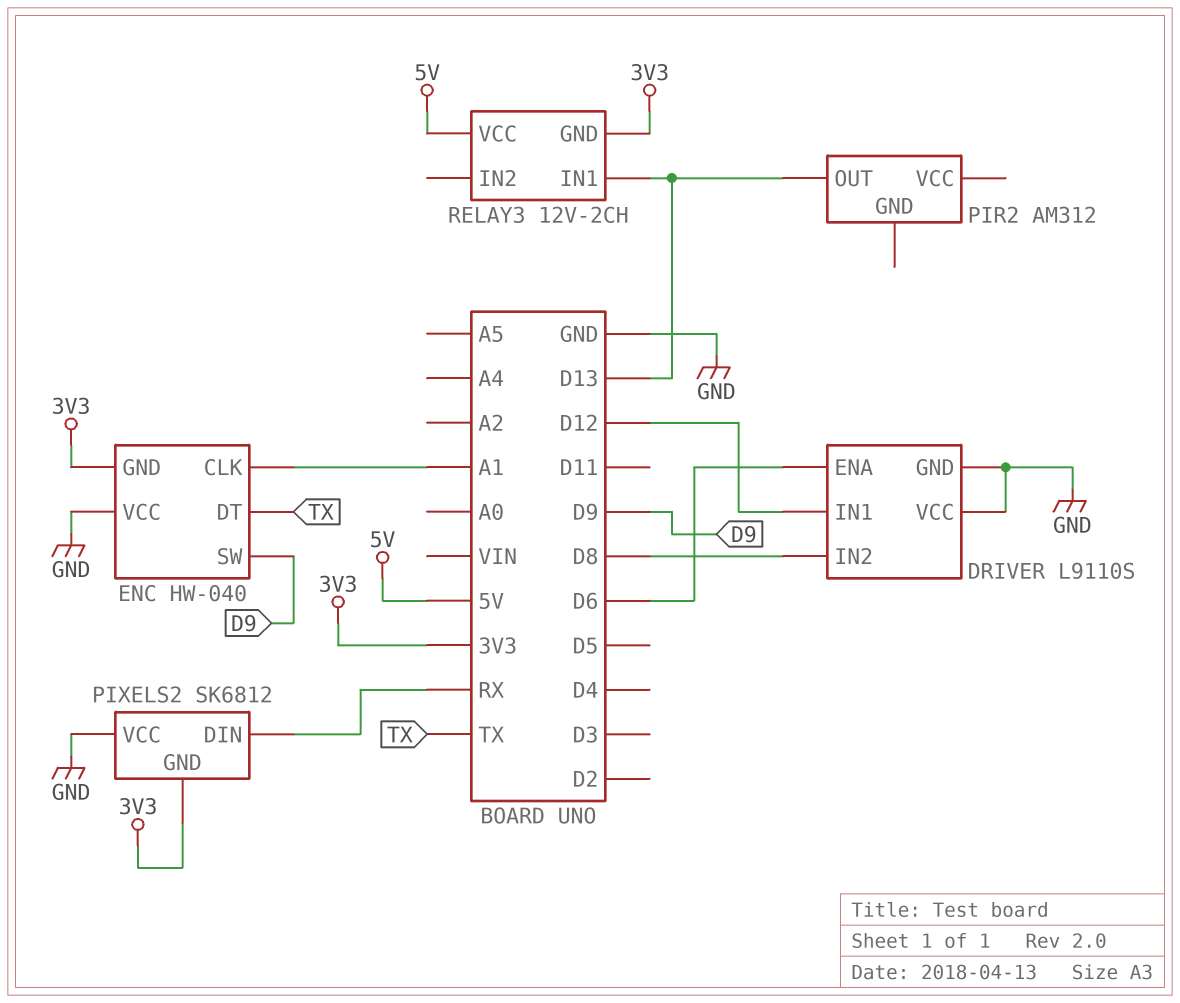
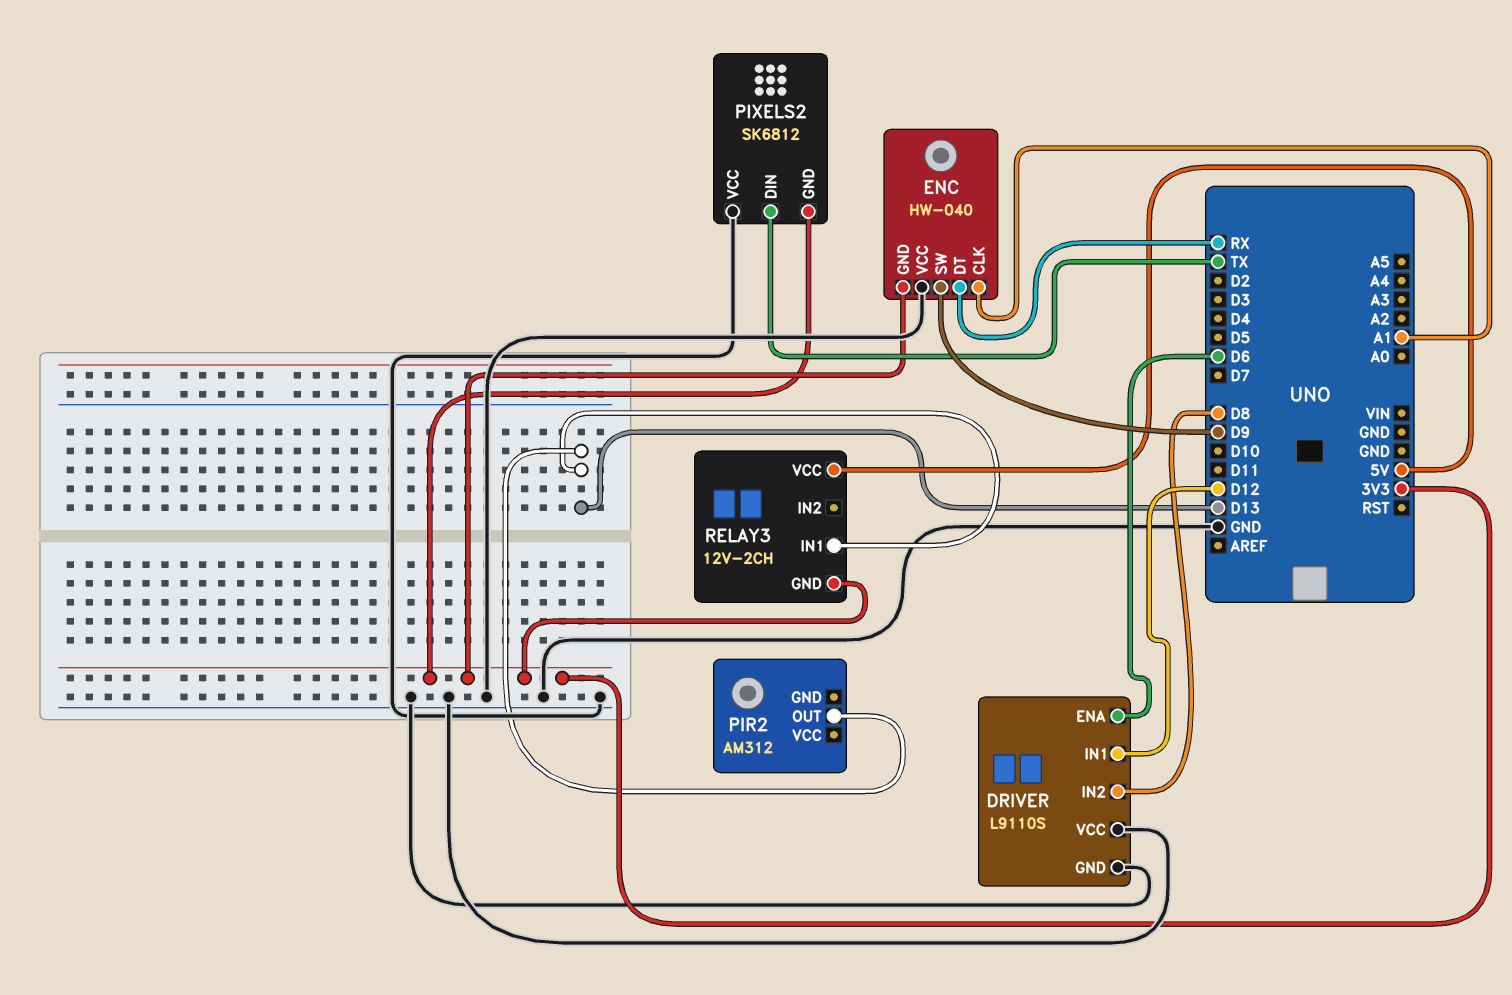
ENC pin DT: TX -> RX
PIXELS2 pin DIN: RX -> TX

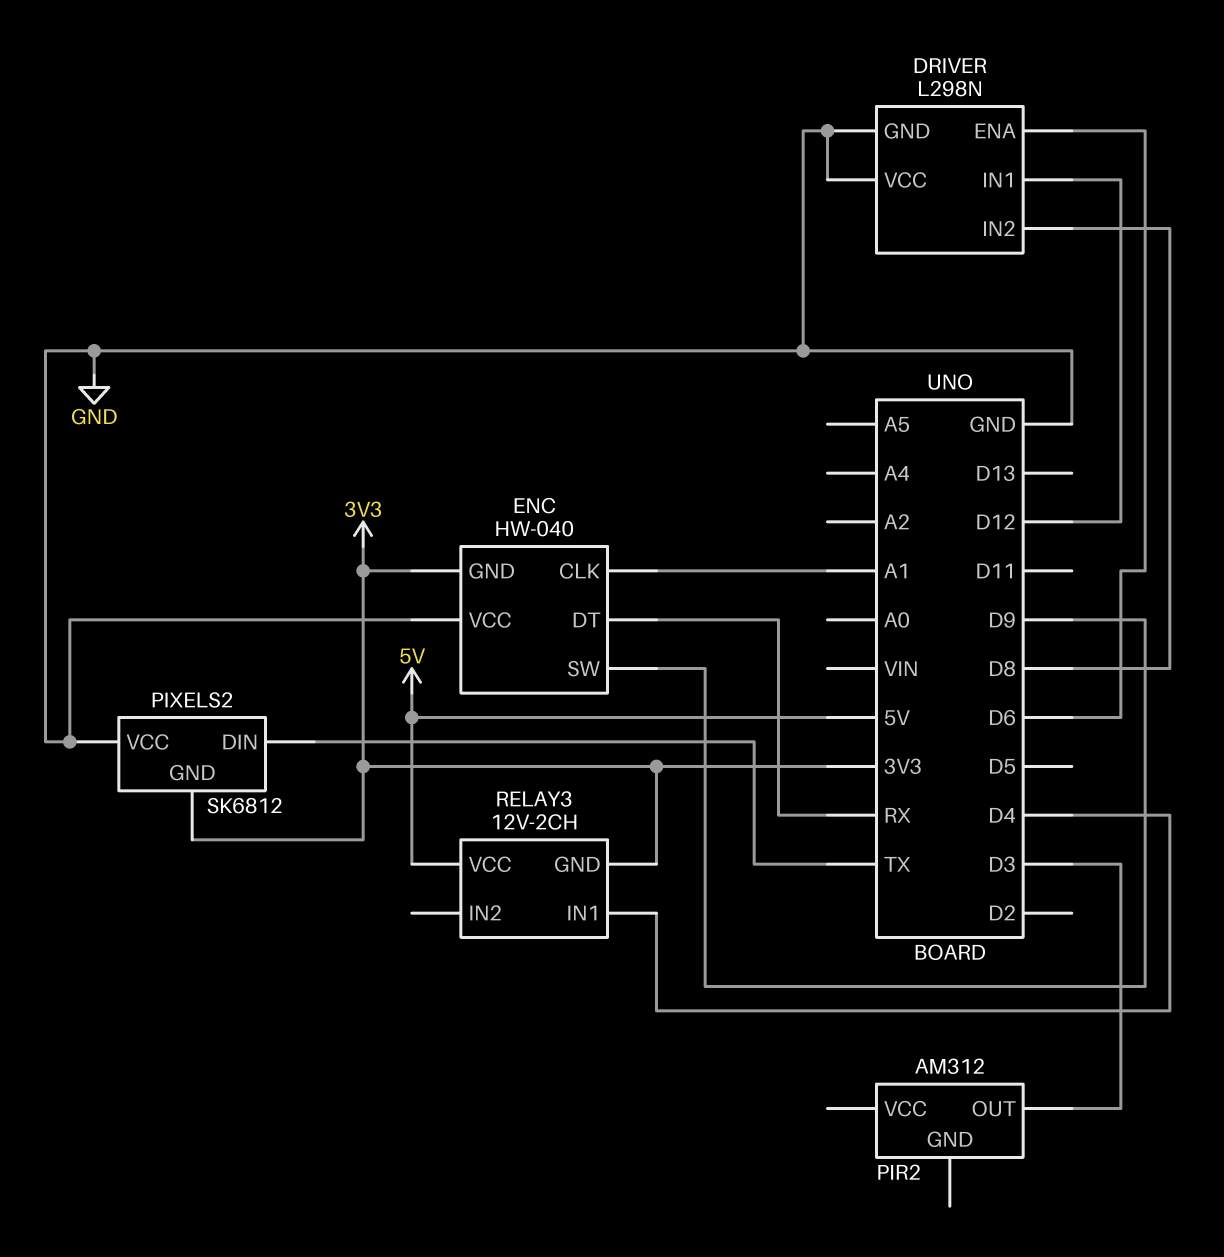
DRIVER: L9110S -> L298N
PIR2 pin OUT: D13 -> D3
RELAY3 pin IN1: D13 -> D4

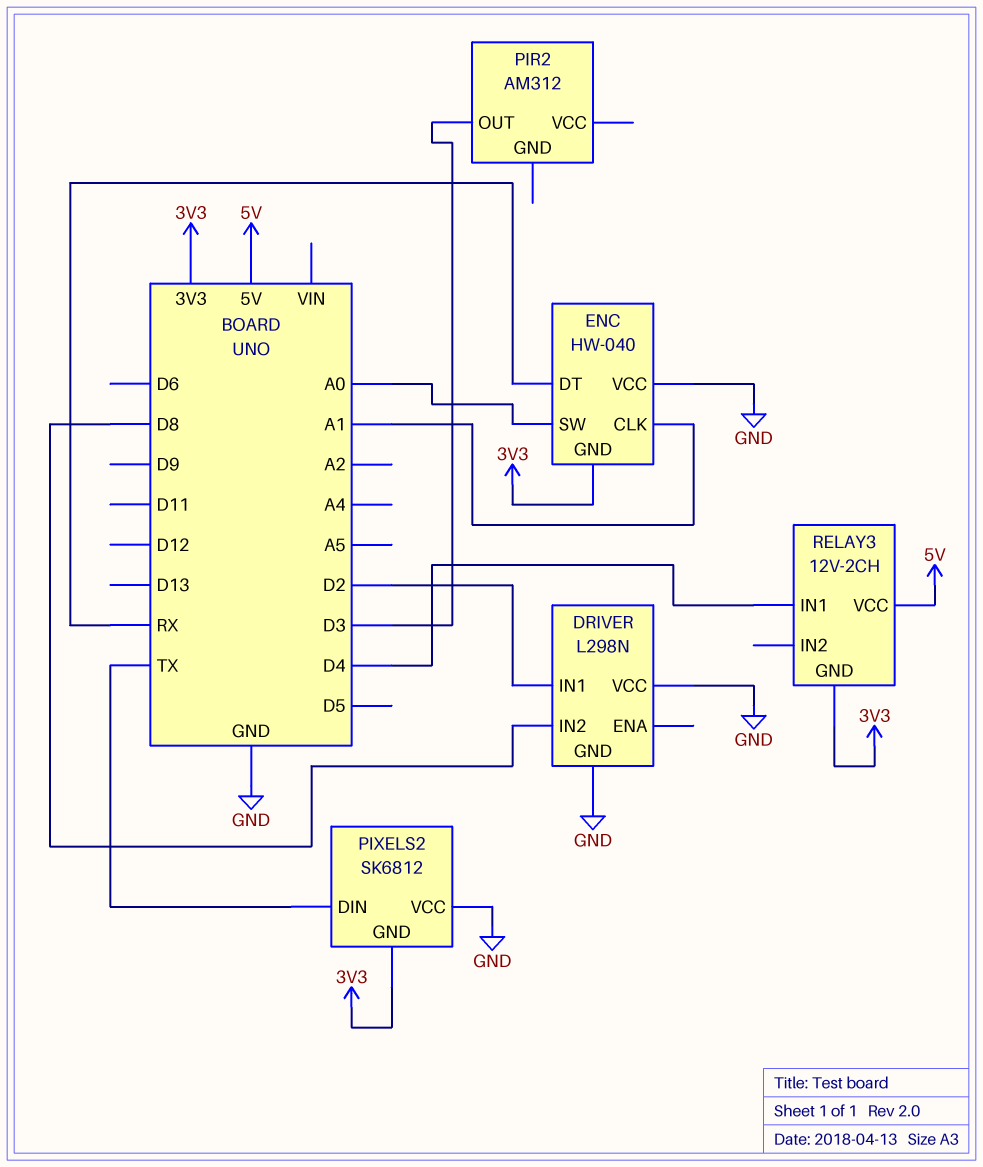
DRIVER pin ENA: D6 -> none
DRIVER pin IN1: D12 -> D2
ENC pin SW: D9 -> A0

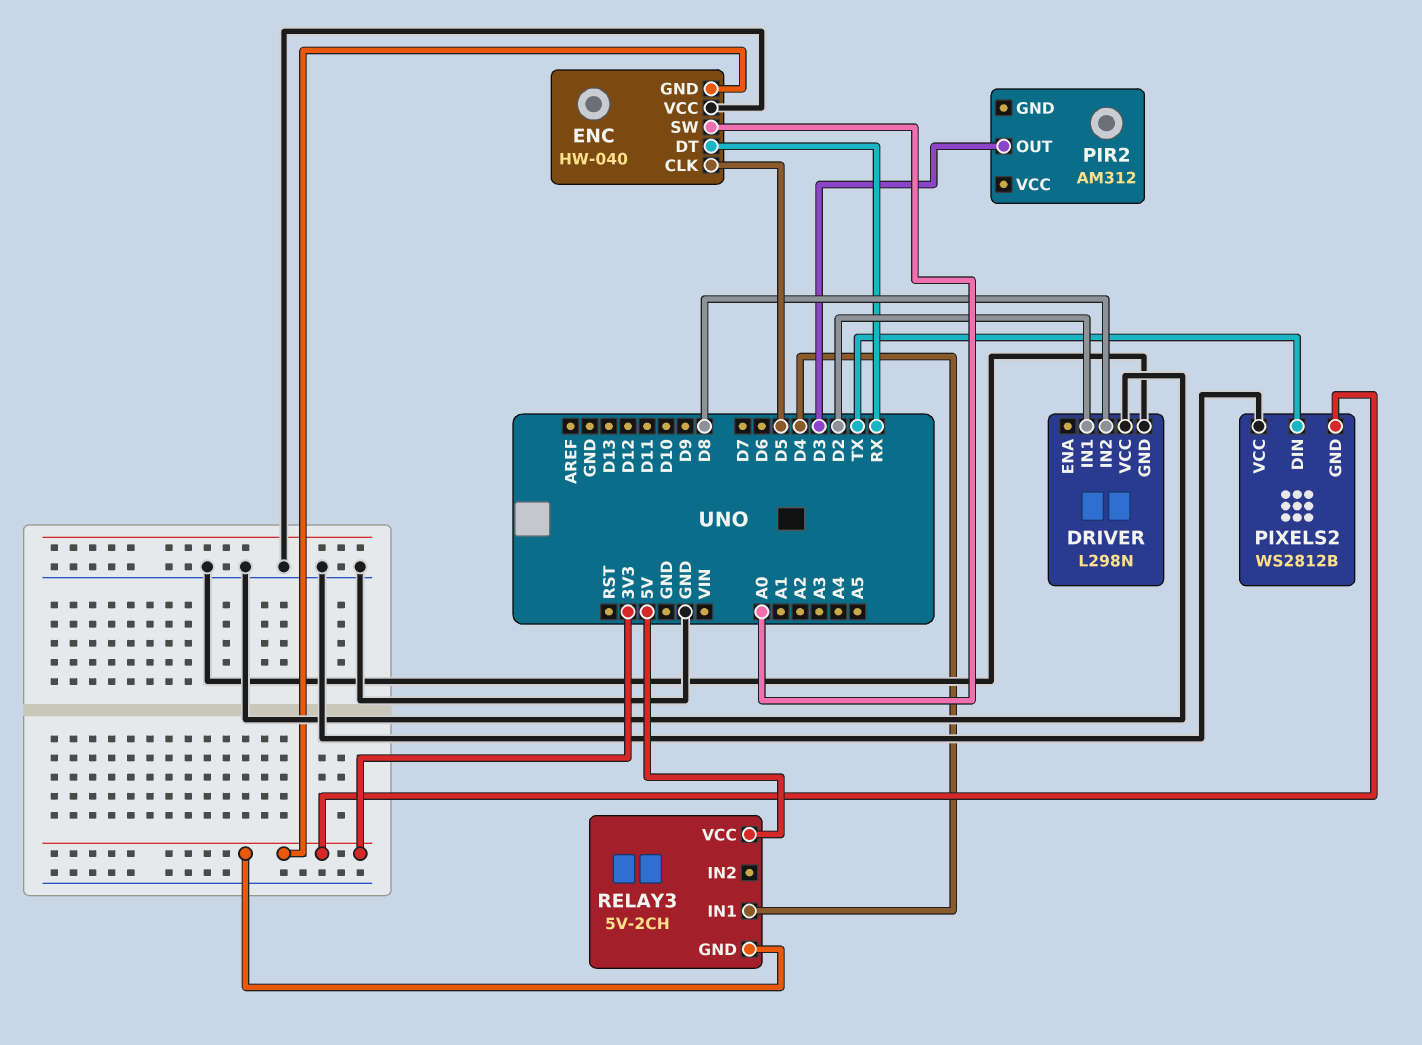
ENC pin CLK: A1 -> D5
PIXELS2: SK6812 -> WS2812B
RELAY3: 12V-2CH -> 5V-2CH

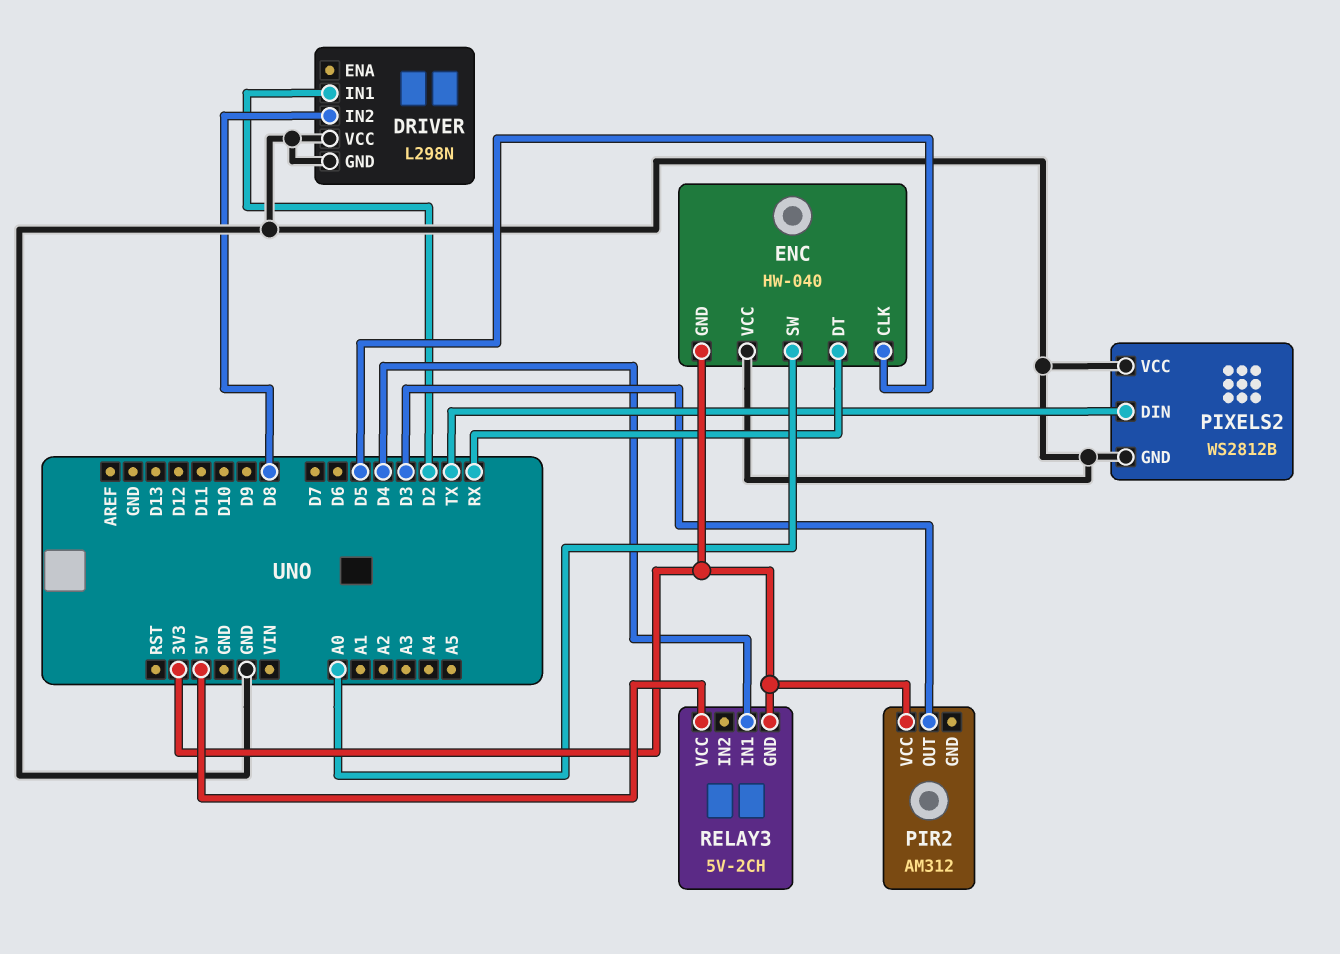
PIR2 pin VCC: none -> 3V3
PIXELS2 pin GND: 3V3 -> GND

